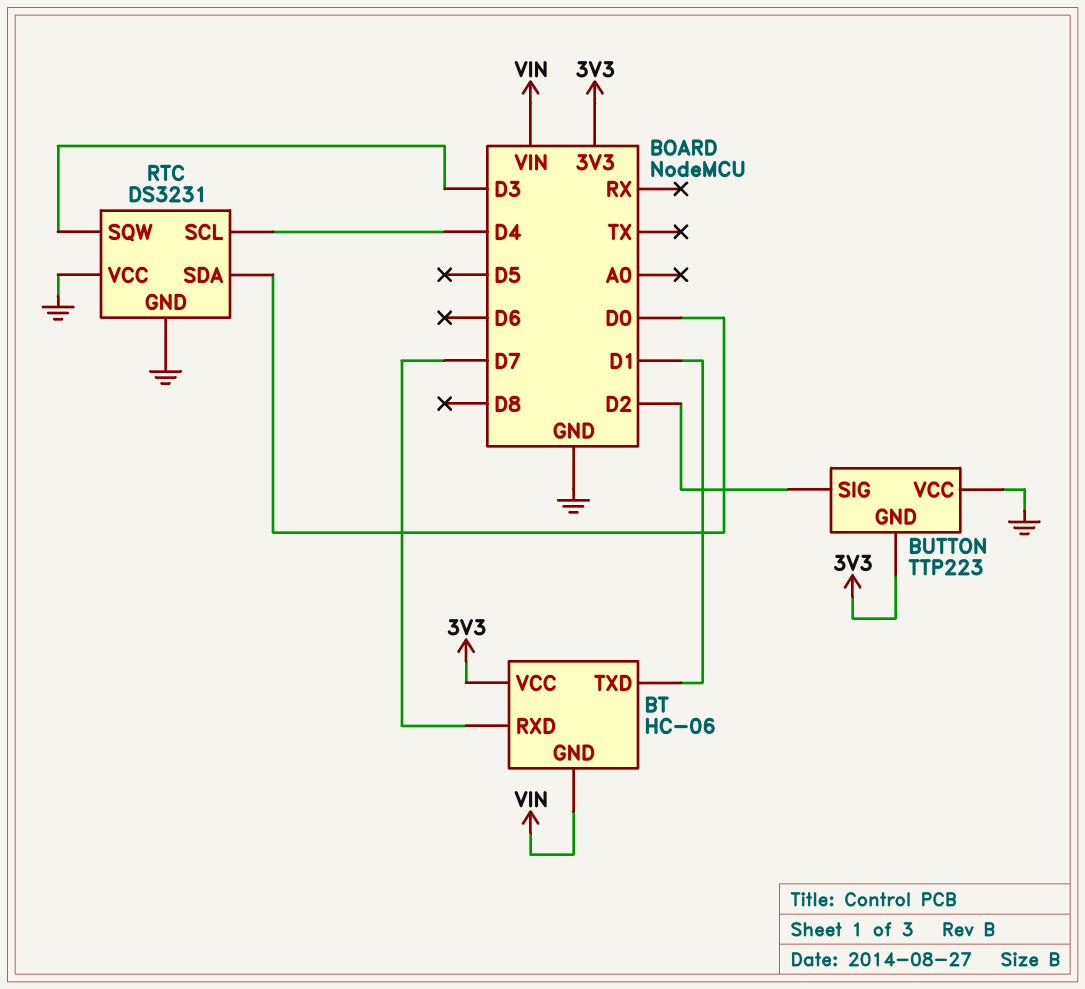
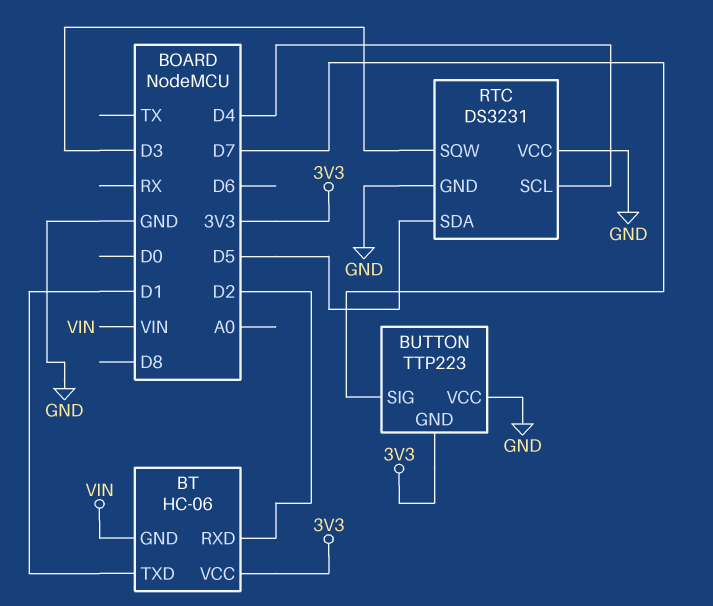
BT pin RXD: D7 -> D2
BUTTON pin SIG: D2 -> D7
RTC pin SDA: D0 -> D5

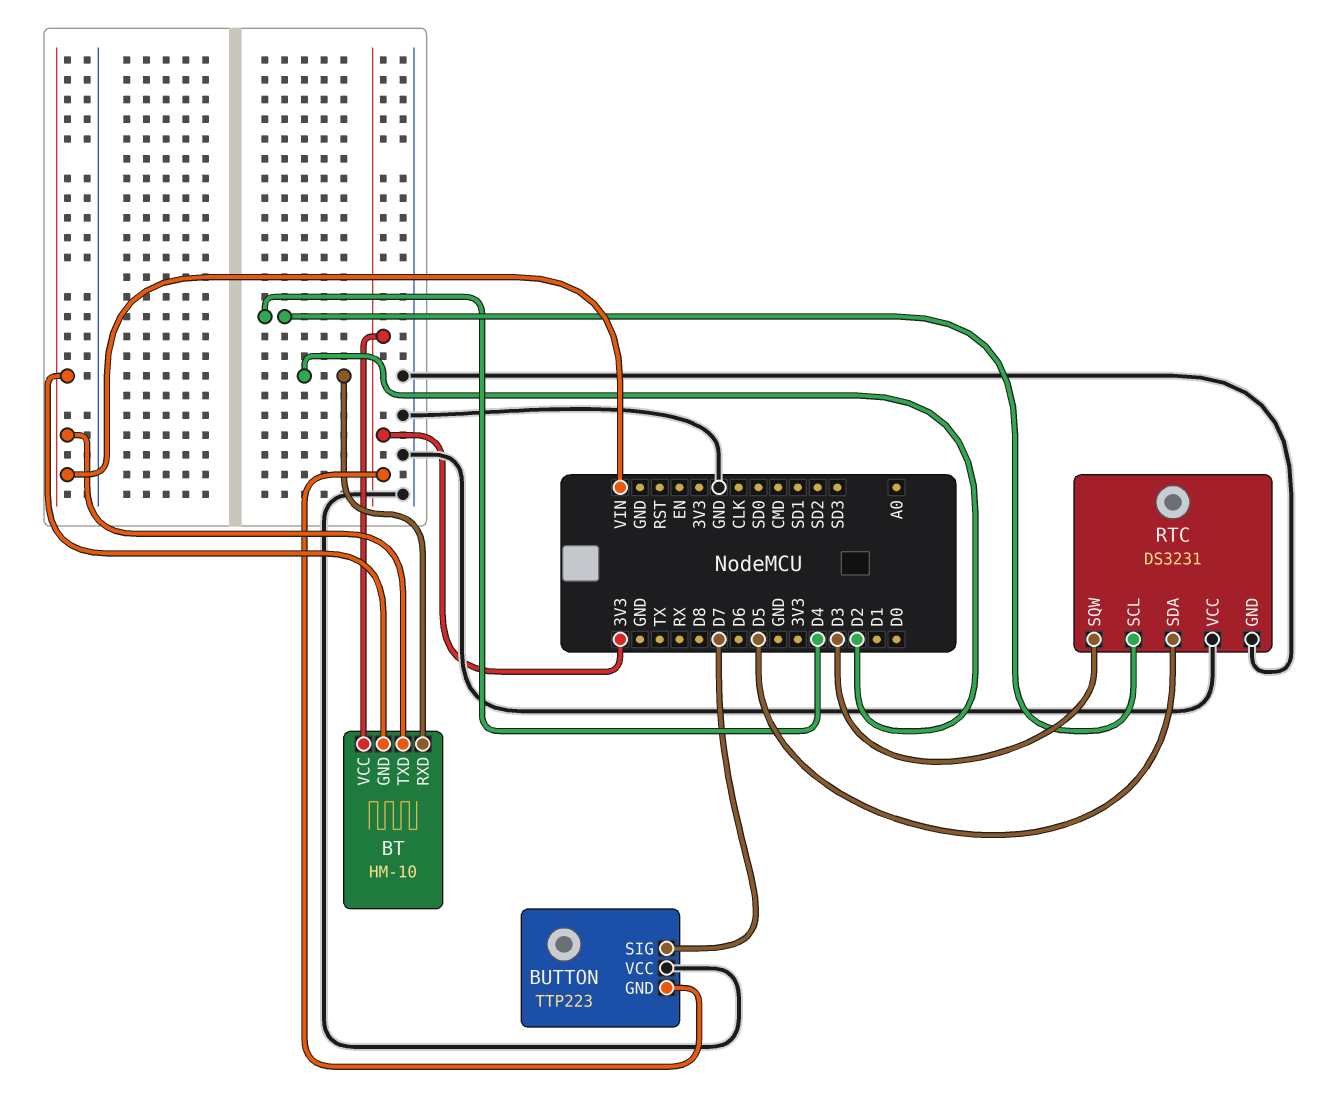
BT: HC-06 -> HM-10
BT pin TXD: D1 -> VIN

